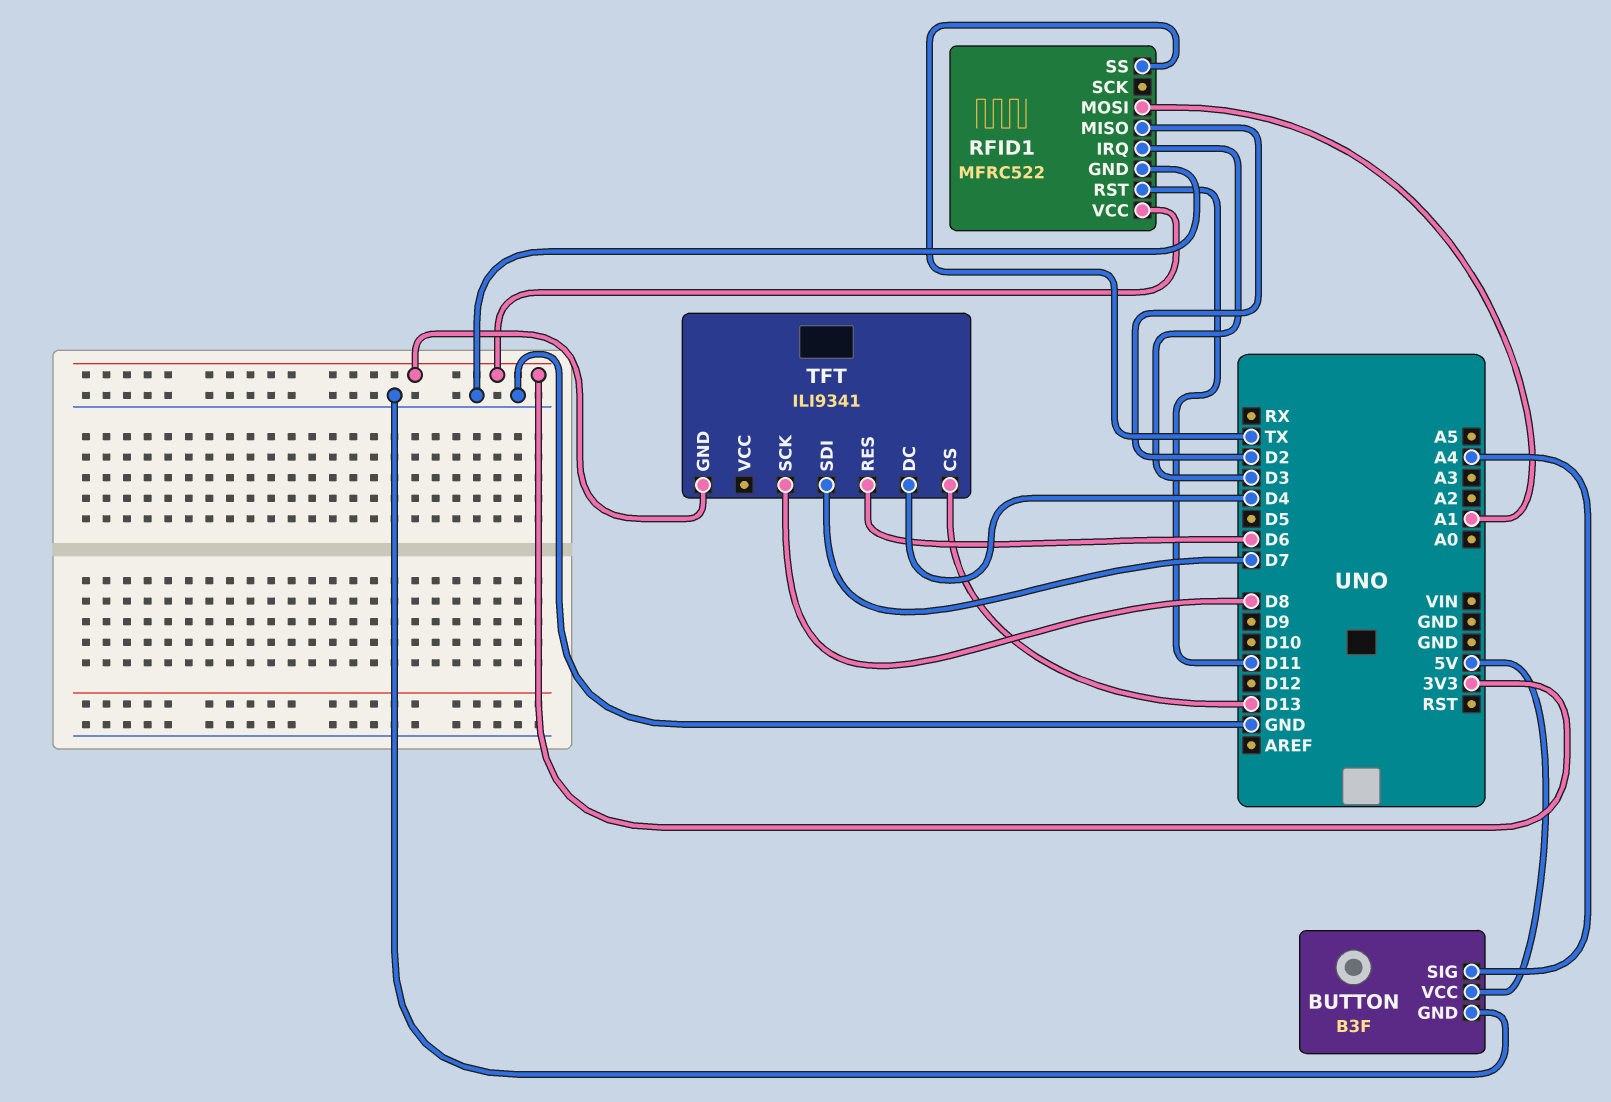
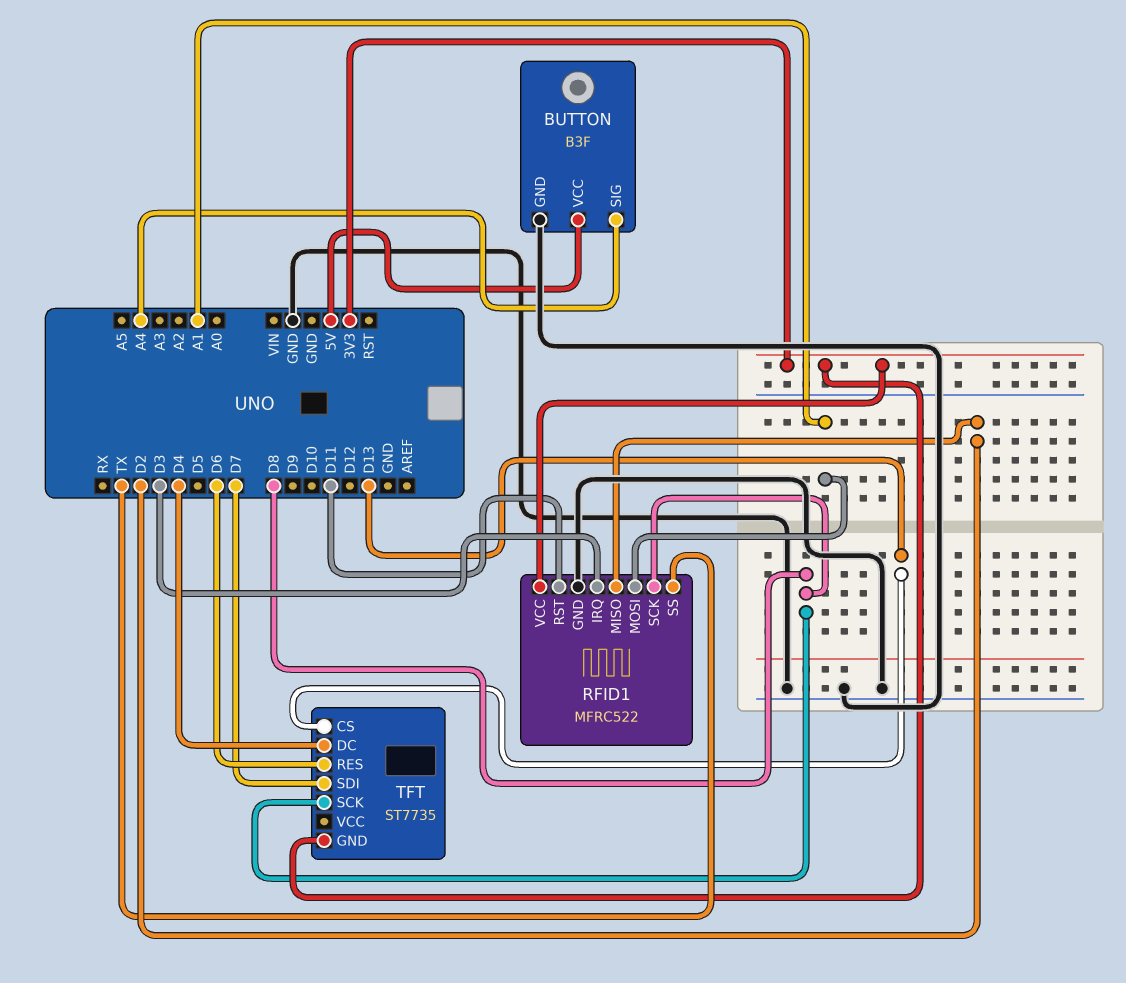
RFID1 pin SCK: none -> D8
TFT: ILI9341 -> ST7735

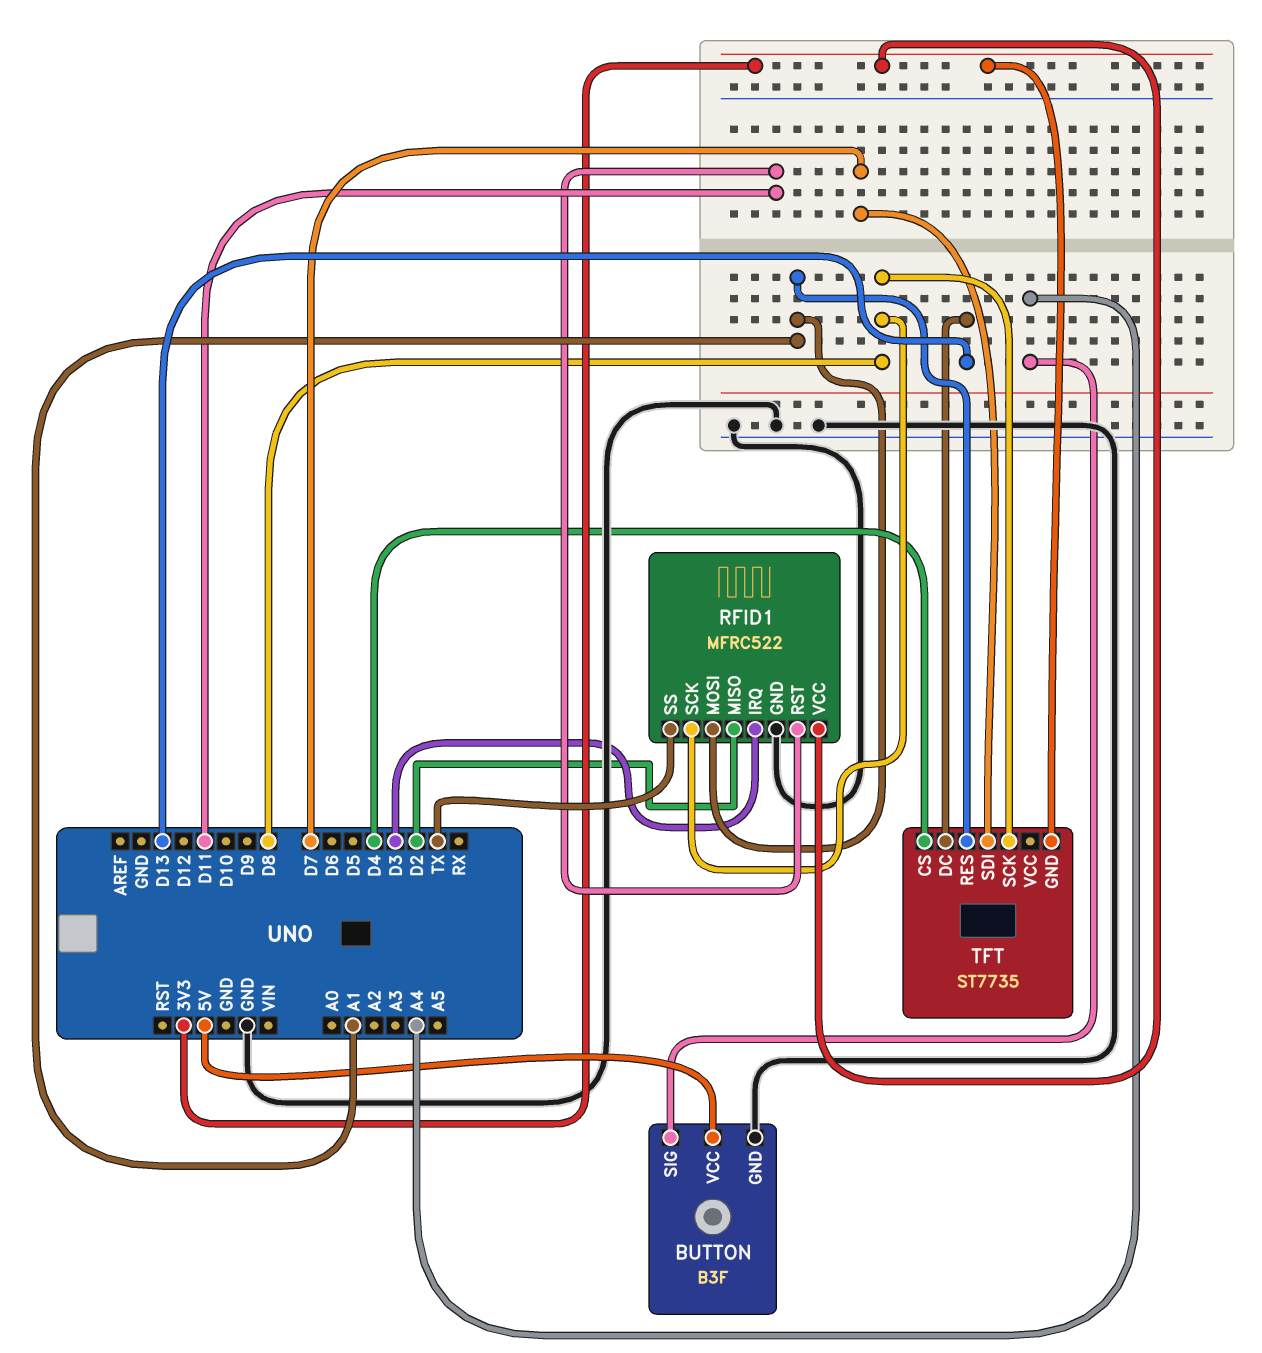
TFT pin CS: D13 -> D4
TFT pin DC: D4 -> D13
TFT pin RES: D6 -> A1

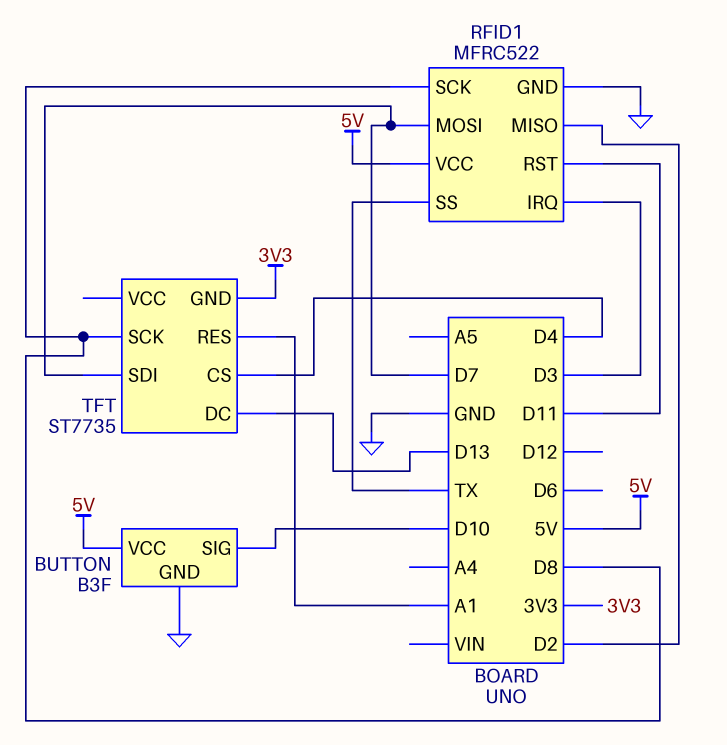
BUTTON pin SIG: A4 -> D10
RFID1 pin MOSI: A1 -> D7
RFID1 pin VCC: 3V3 -> 5V

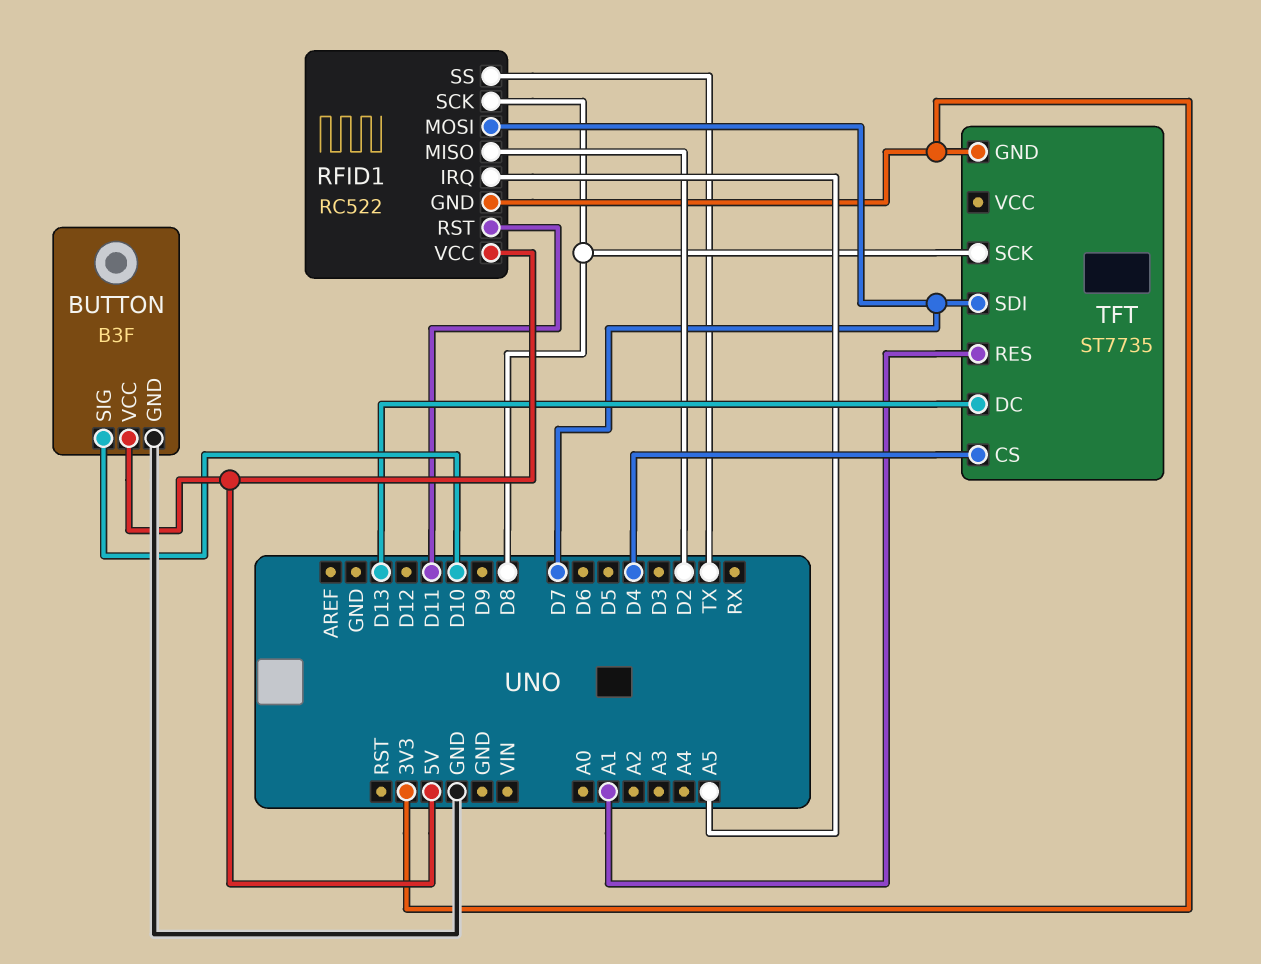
RFID1: MFRC522 -> RC522
RFID1 pin GND: GND -> 3V3
RFID1 pin IRQ: D3 -> A5

